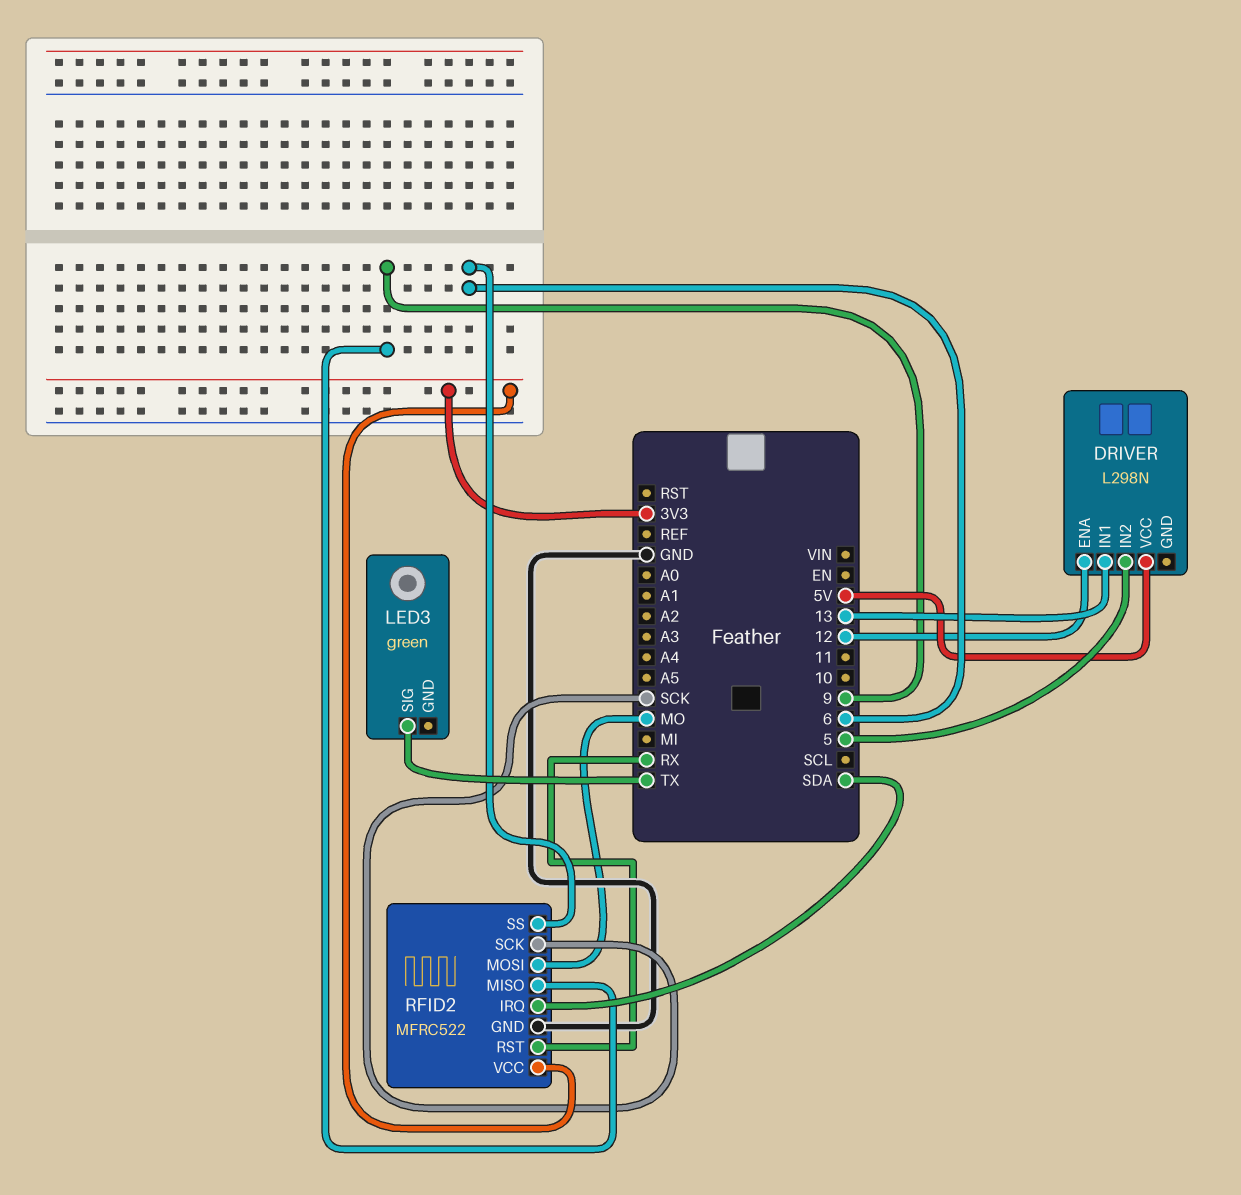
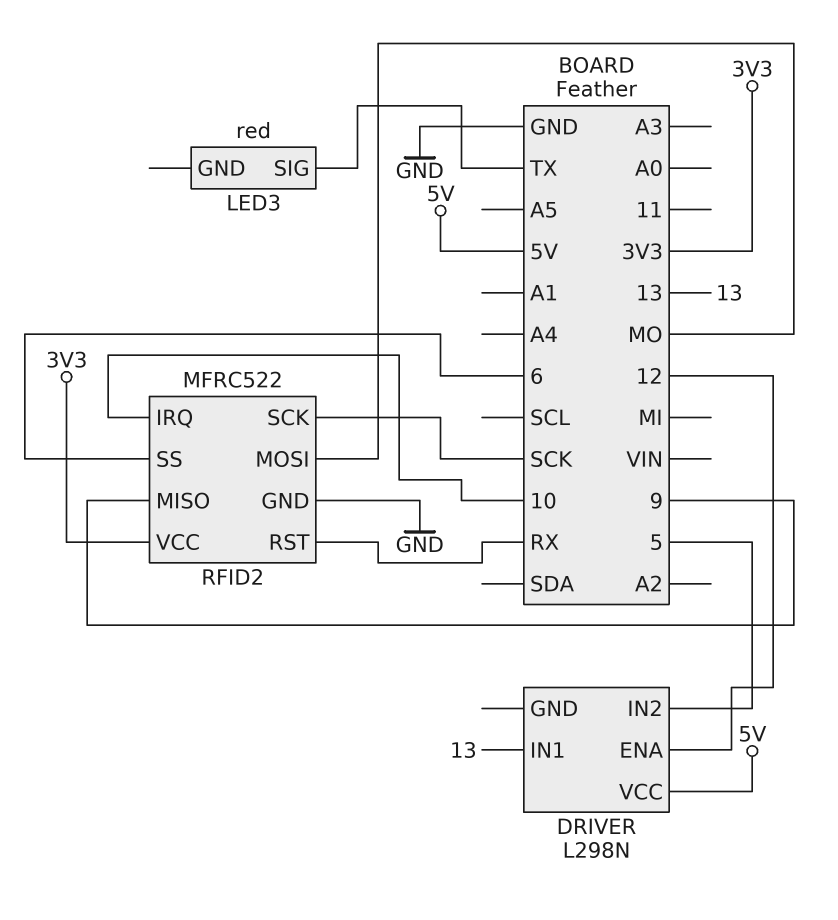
LED3: green -> red
RFID2 pin IRQ: SDA -> 10

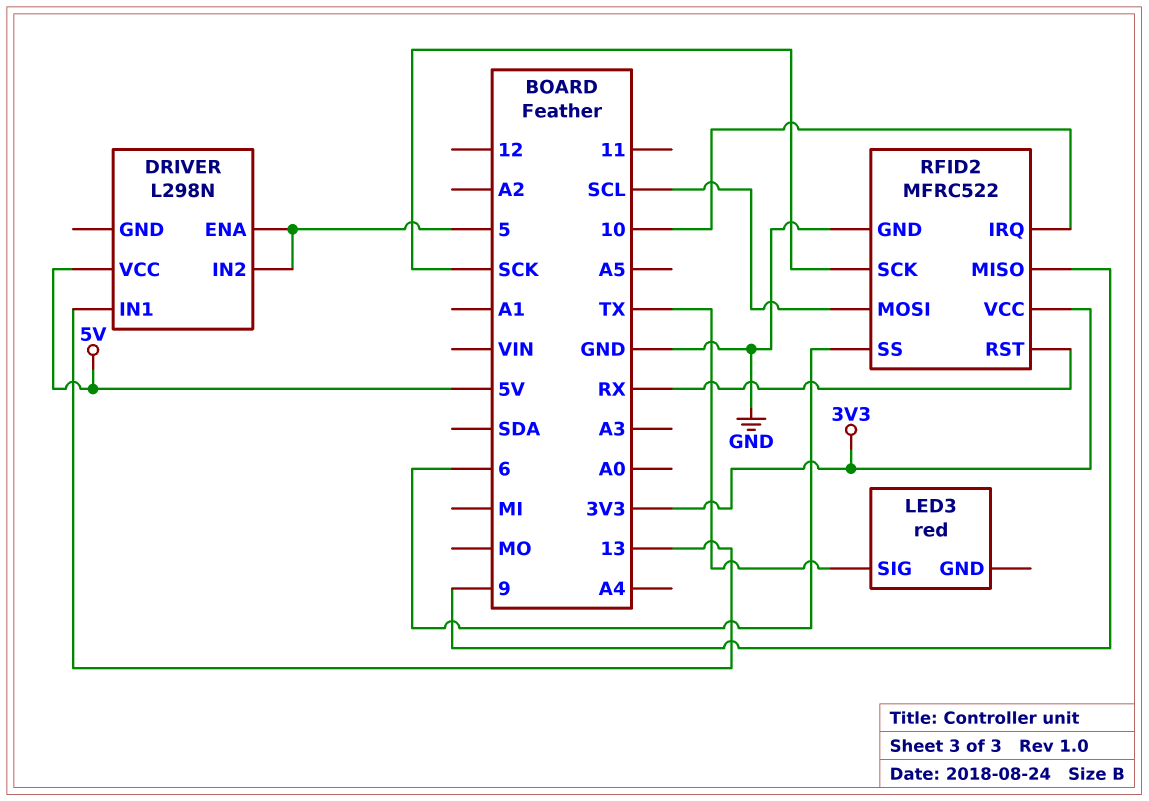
DRIVER pin ENA: 12 -> 5
RFID2 pin MOSI: MO -> SCL

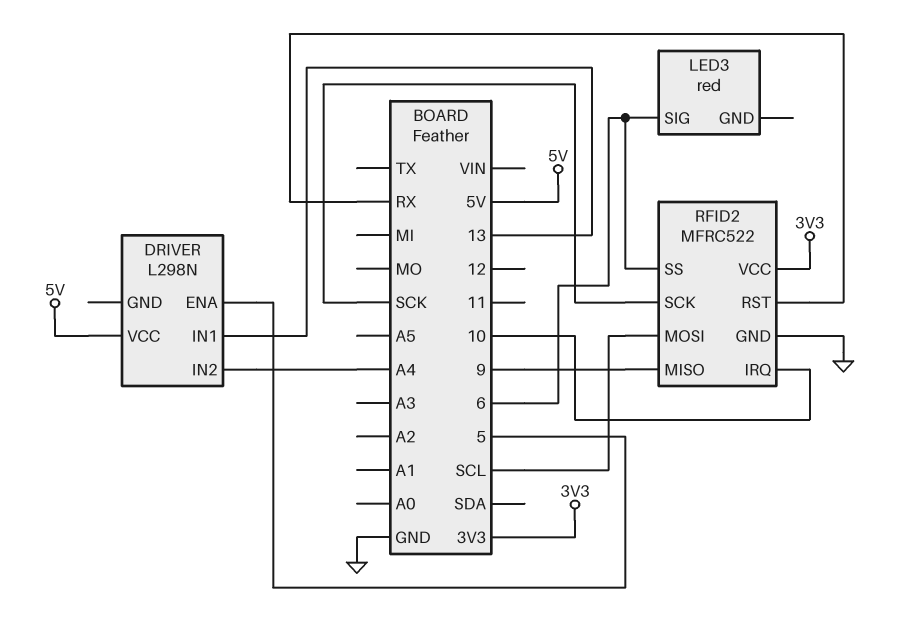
DRIVER pin IN2: 5 -> A4
LED3 pin SIG: TX -> 6

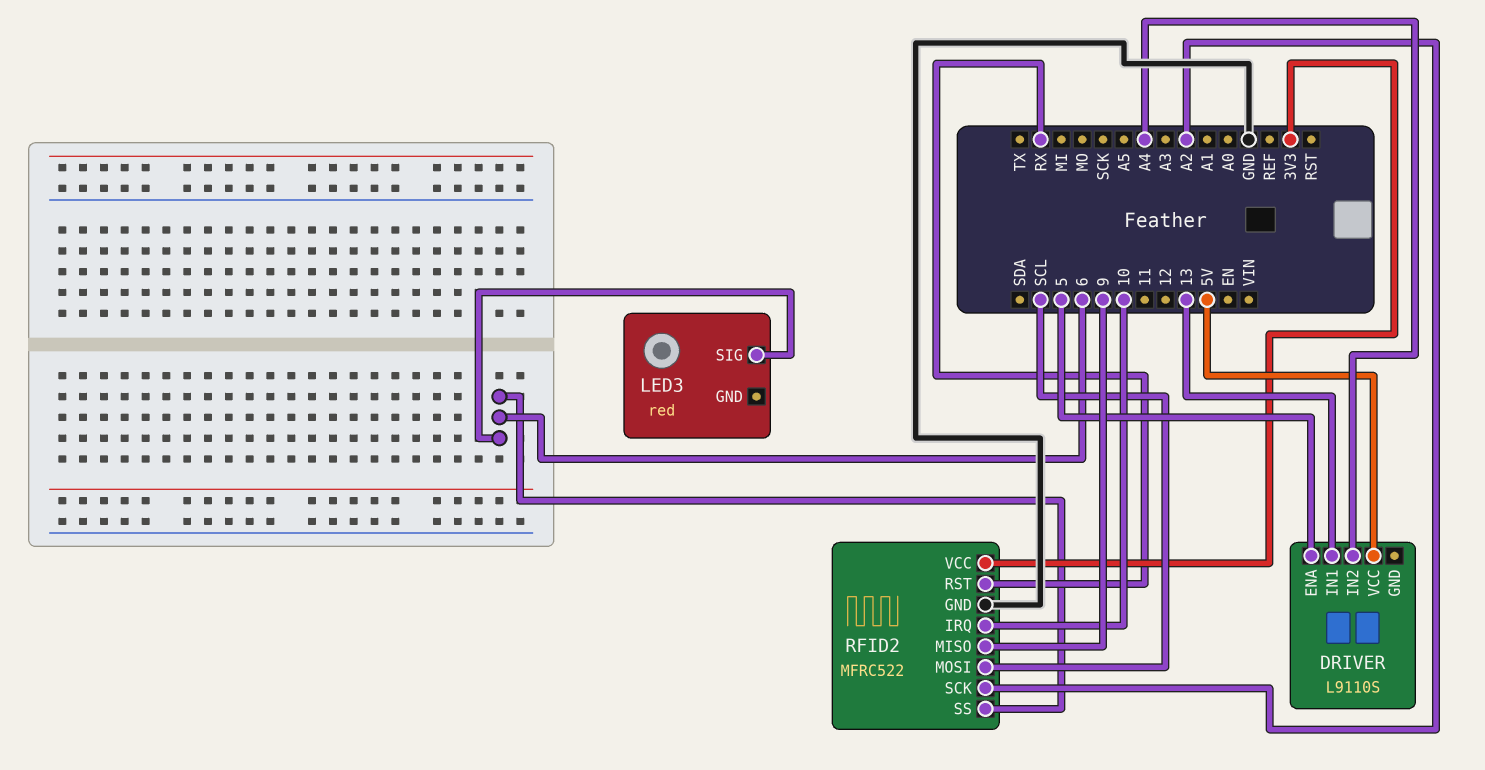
DRIVER: L298N -> L9110S
RFID2 pin SCK: SCK -> A2

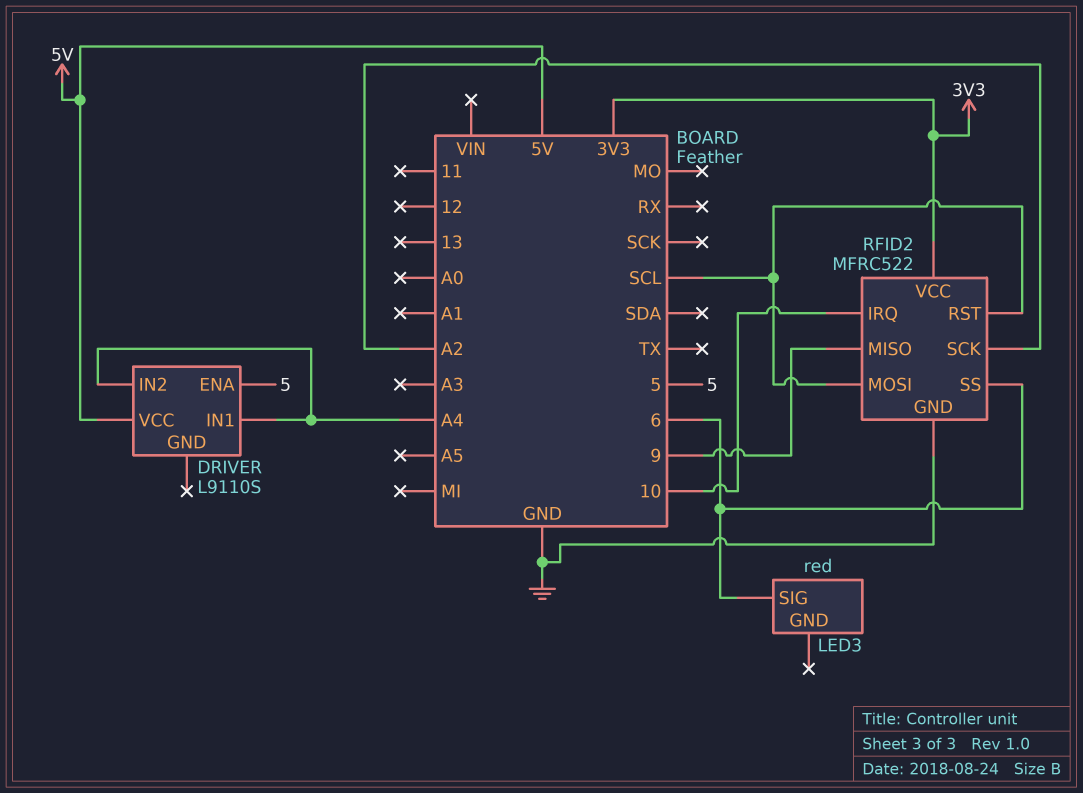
DRIVER pin IN1: 13 -> A4
RFID2 pin RST: RX -> SCL

